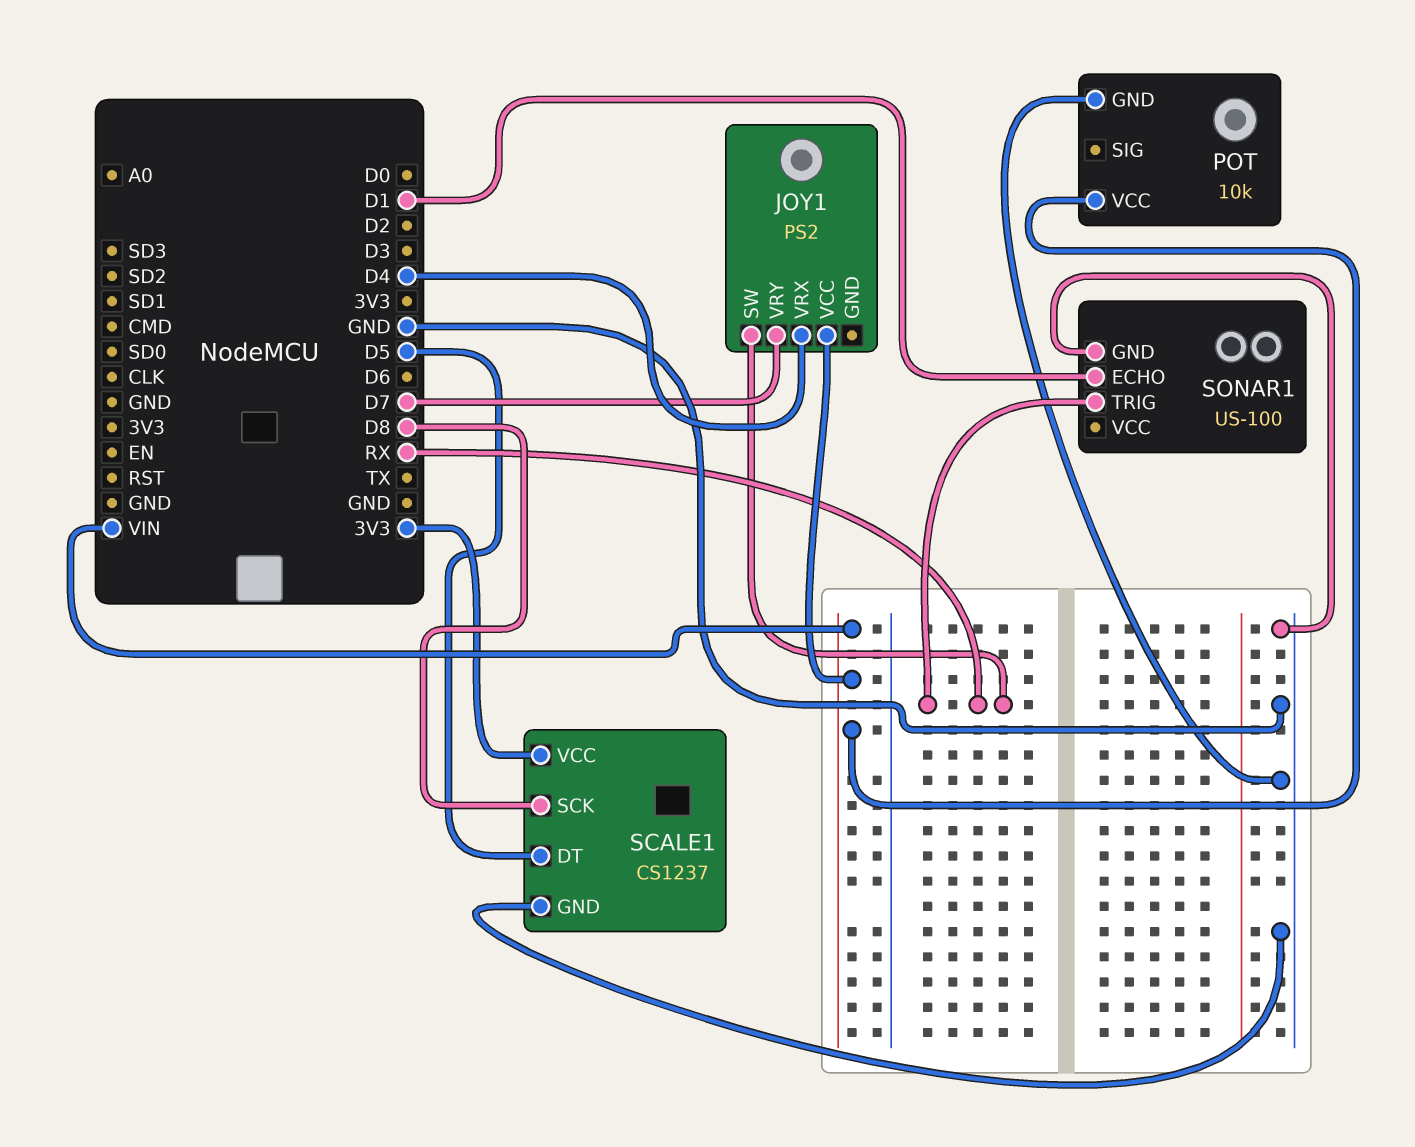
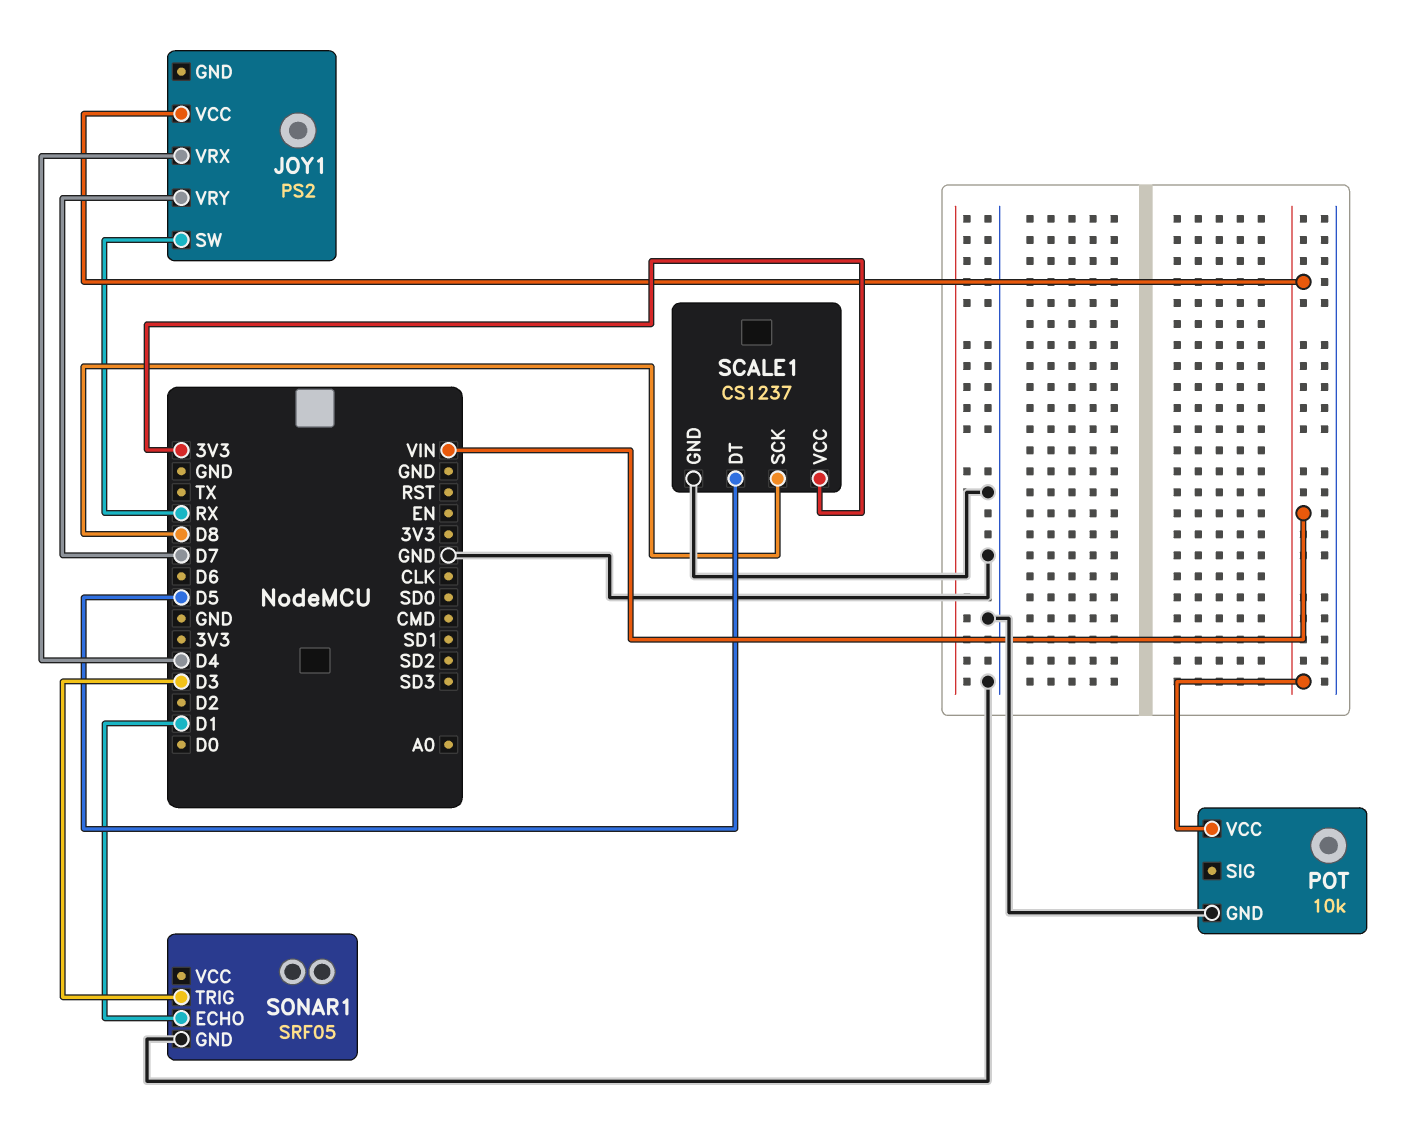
SONAR1: US-100 -> SRF05
SONAR1 pin TRIG: RX -> D3

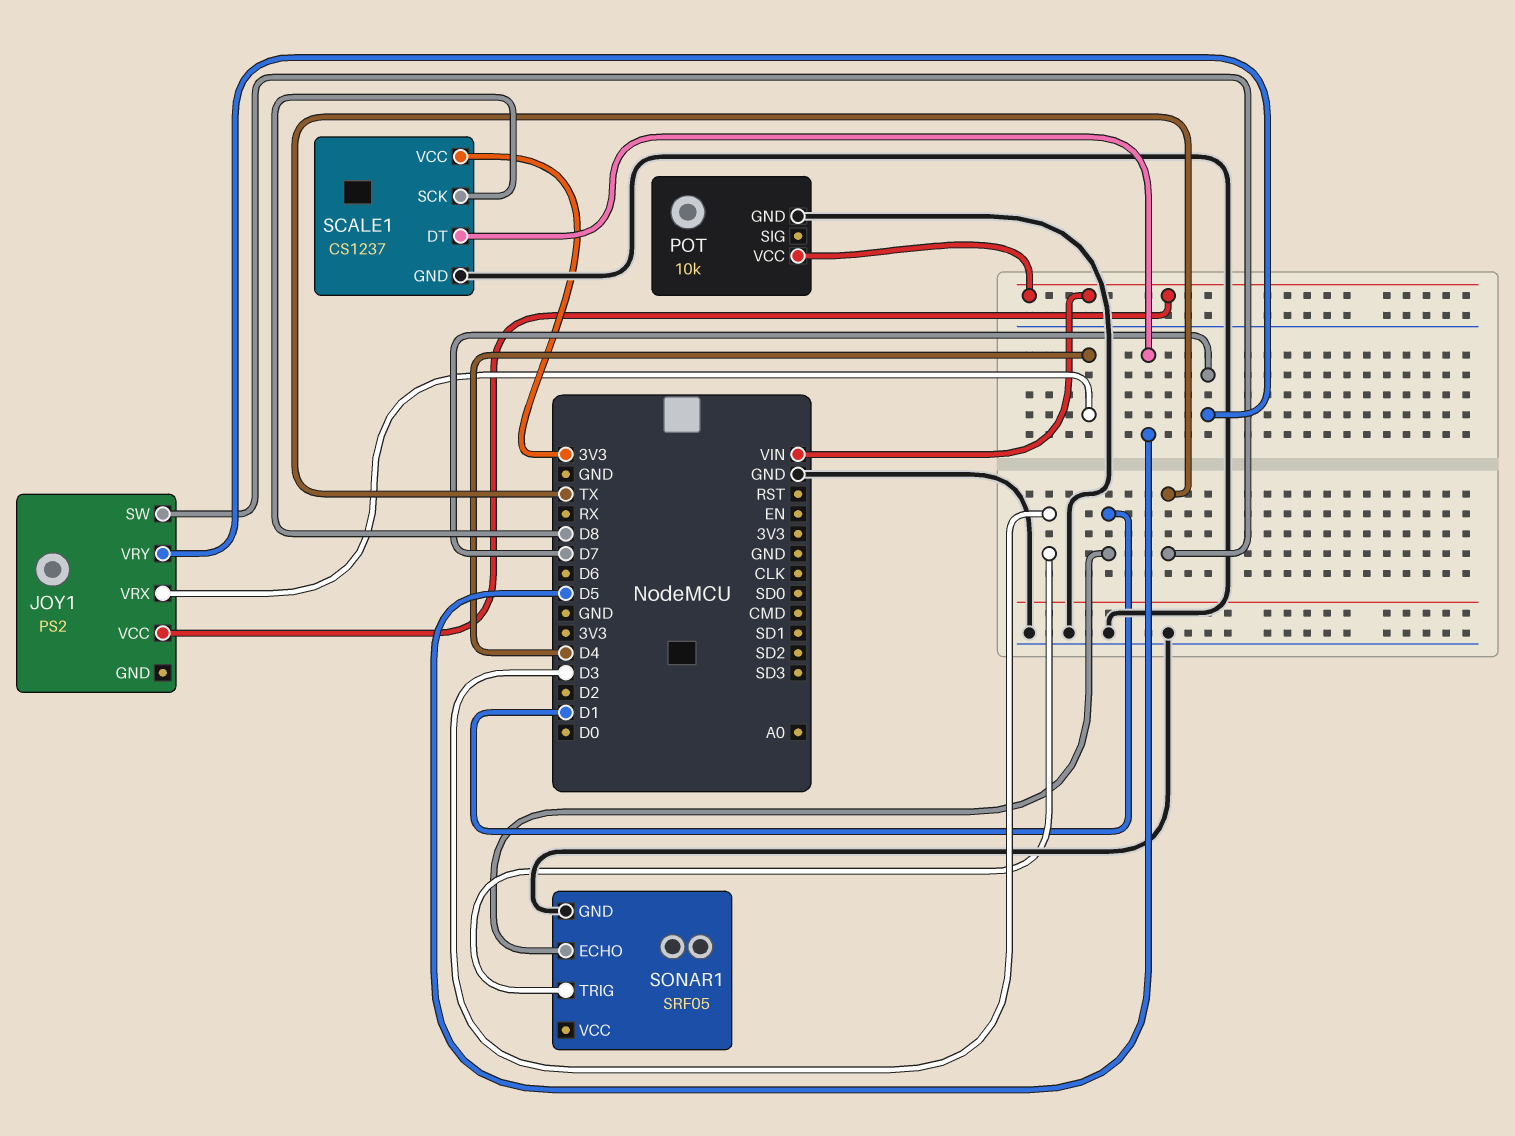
JOY1 pin SW: RX -> TX

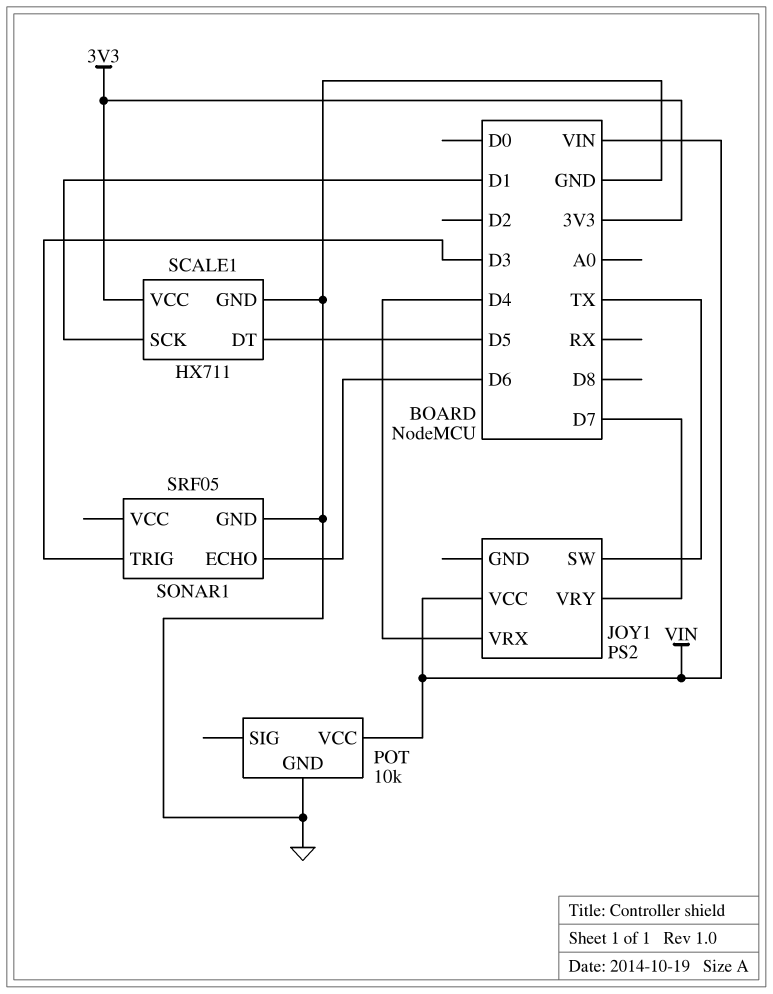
SCALE1: CS1237 -> HX711
SCALE1 pin SCK: D8 -> D1
SONAR1 pin ECHO: D1 -> D6

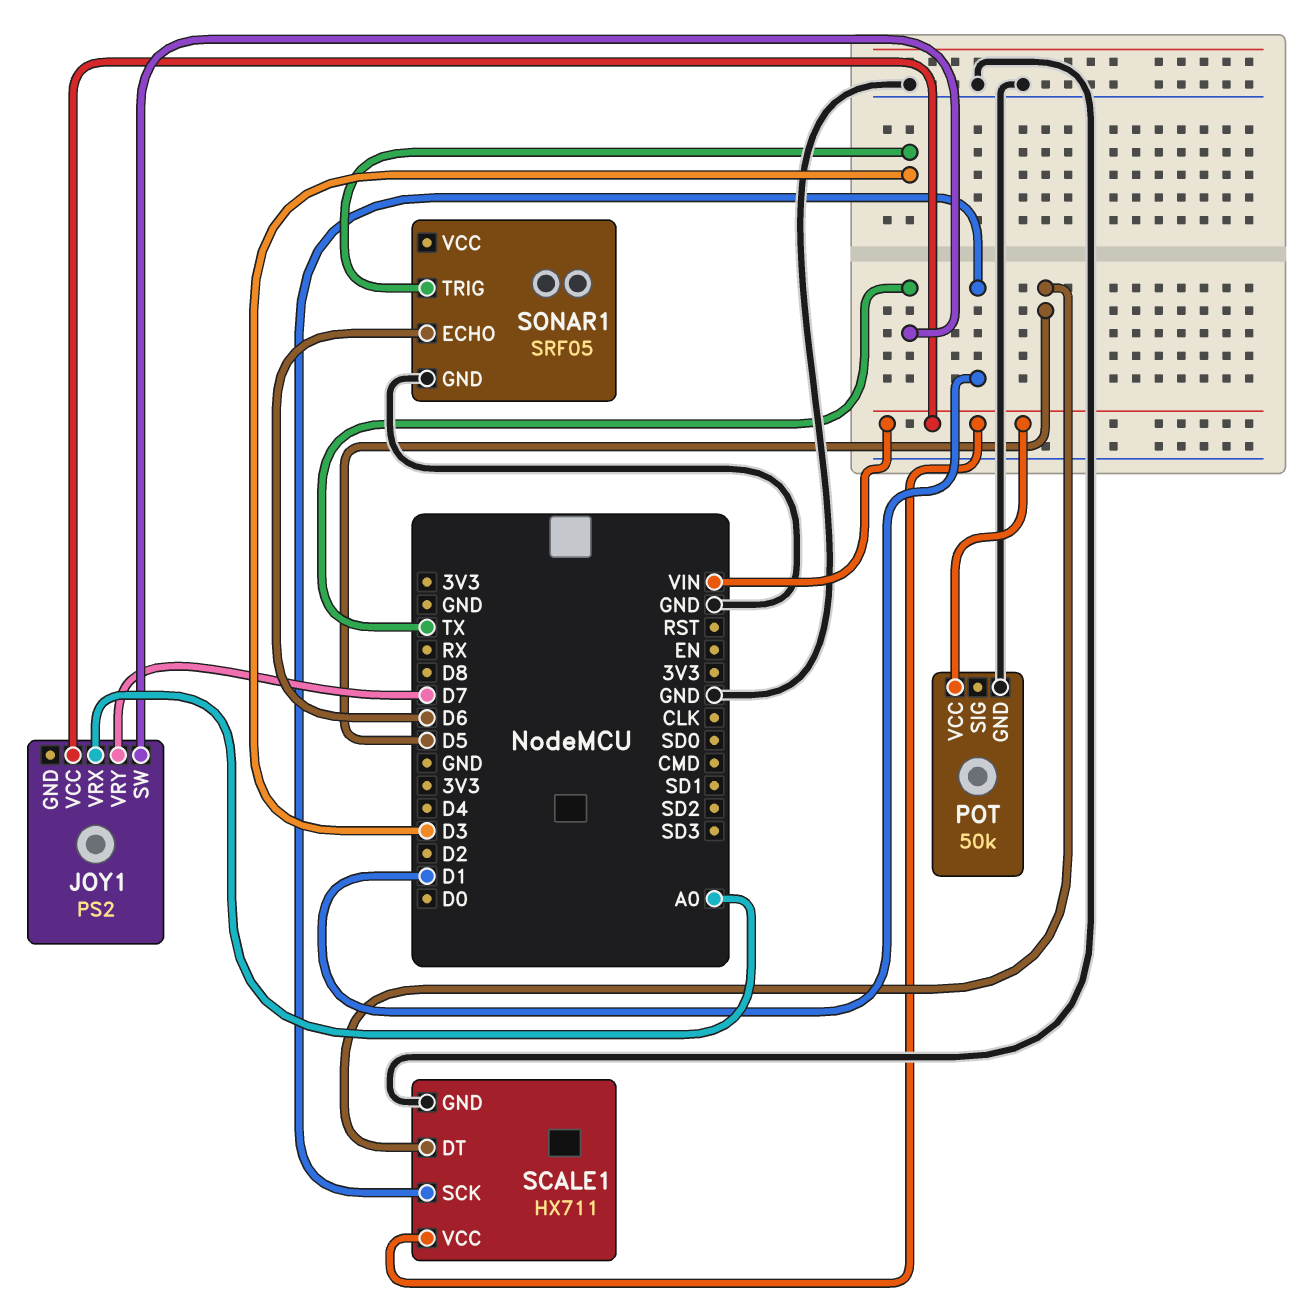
JOY1 pin VRX: D4 -> A0
POT: 10k -> 50k
SCALE1 pin VCC: 3V3 -> VIN

